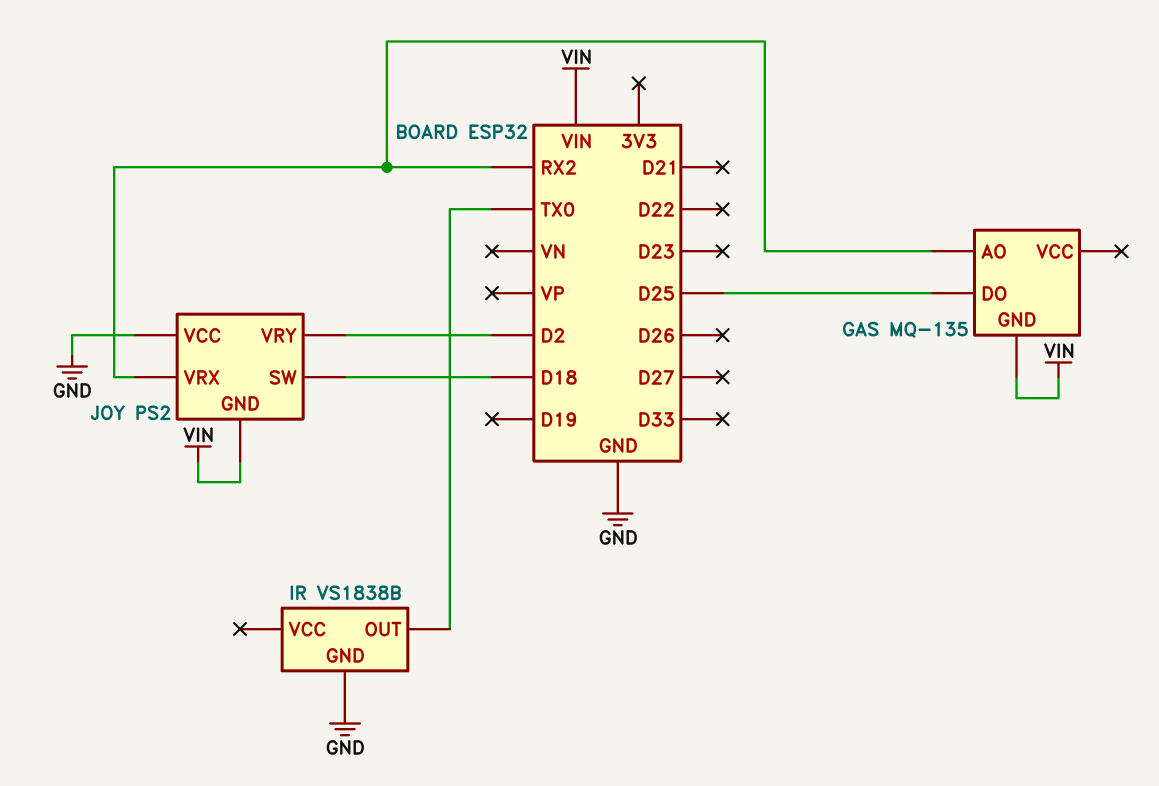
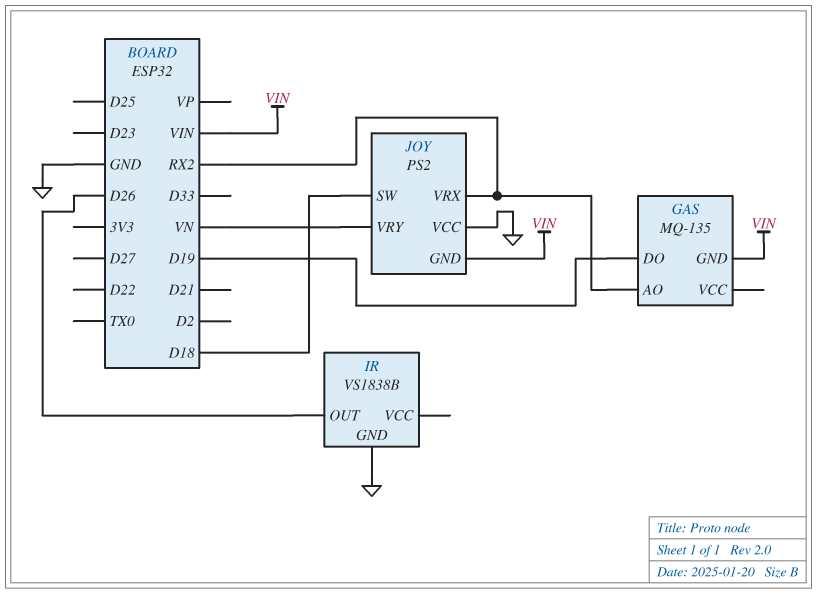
GAS pin DO: D25 -> D19
IR pin OUT: TX0 -> D26
JOY pin VRY: D2 -> VN

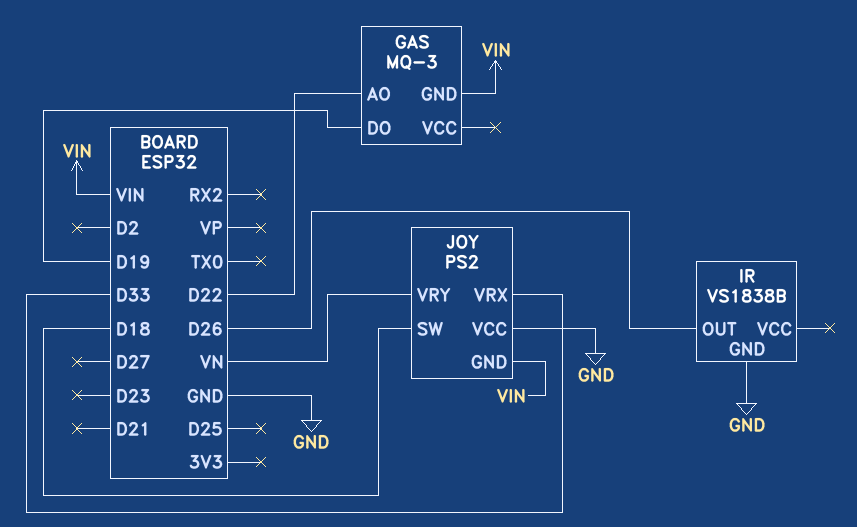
GAS: MQ-135 -> MQ-3
GAS pin AO: RX2 -> D22
JOY pin VRX: RX2 -> D33

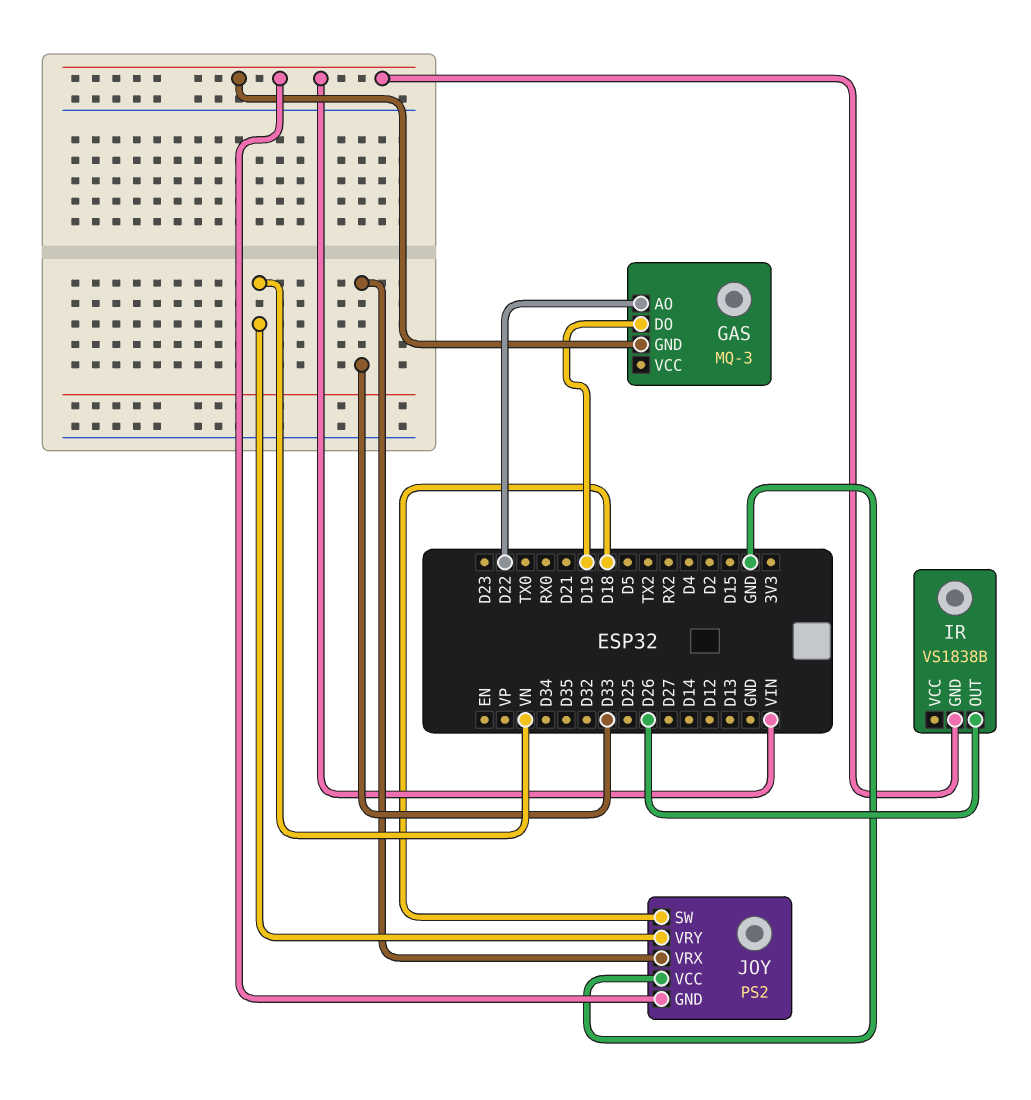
IR pin GND: GND -> VIN

